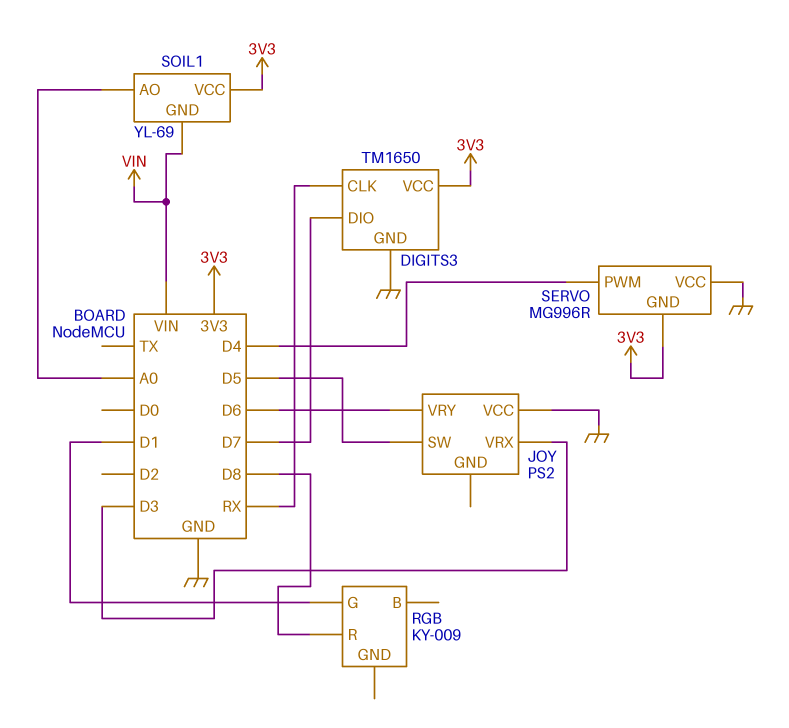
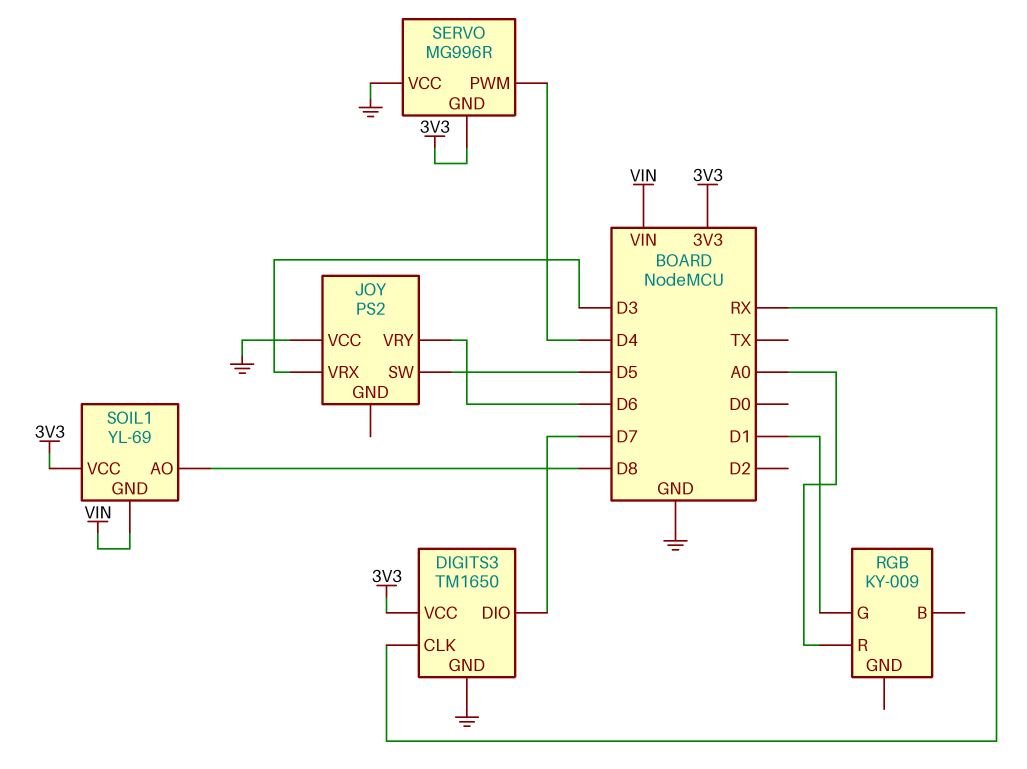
RGB pin R: D8 -> A0
SOIL1 pin AO: A0 -> D8

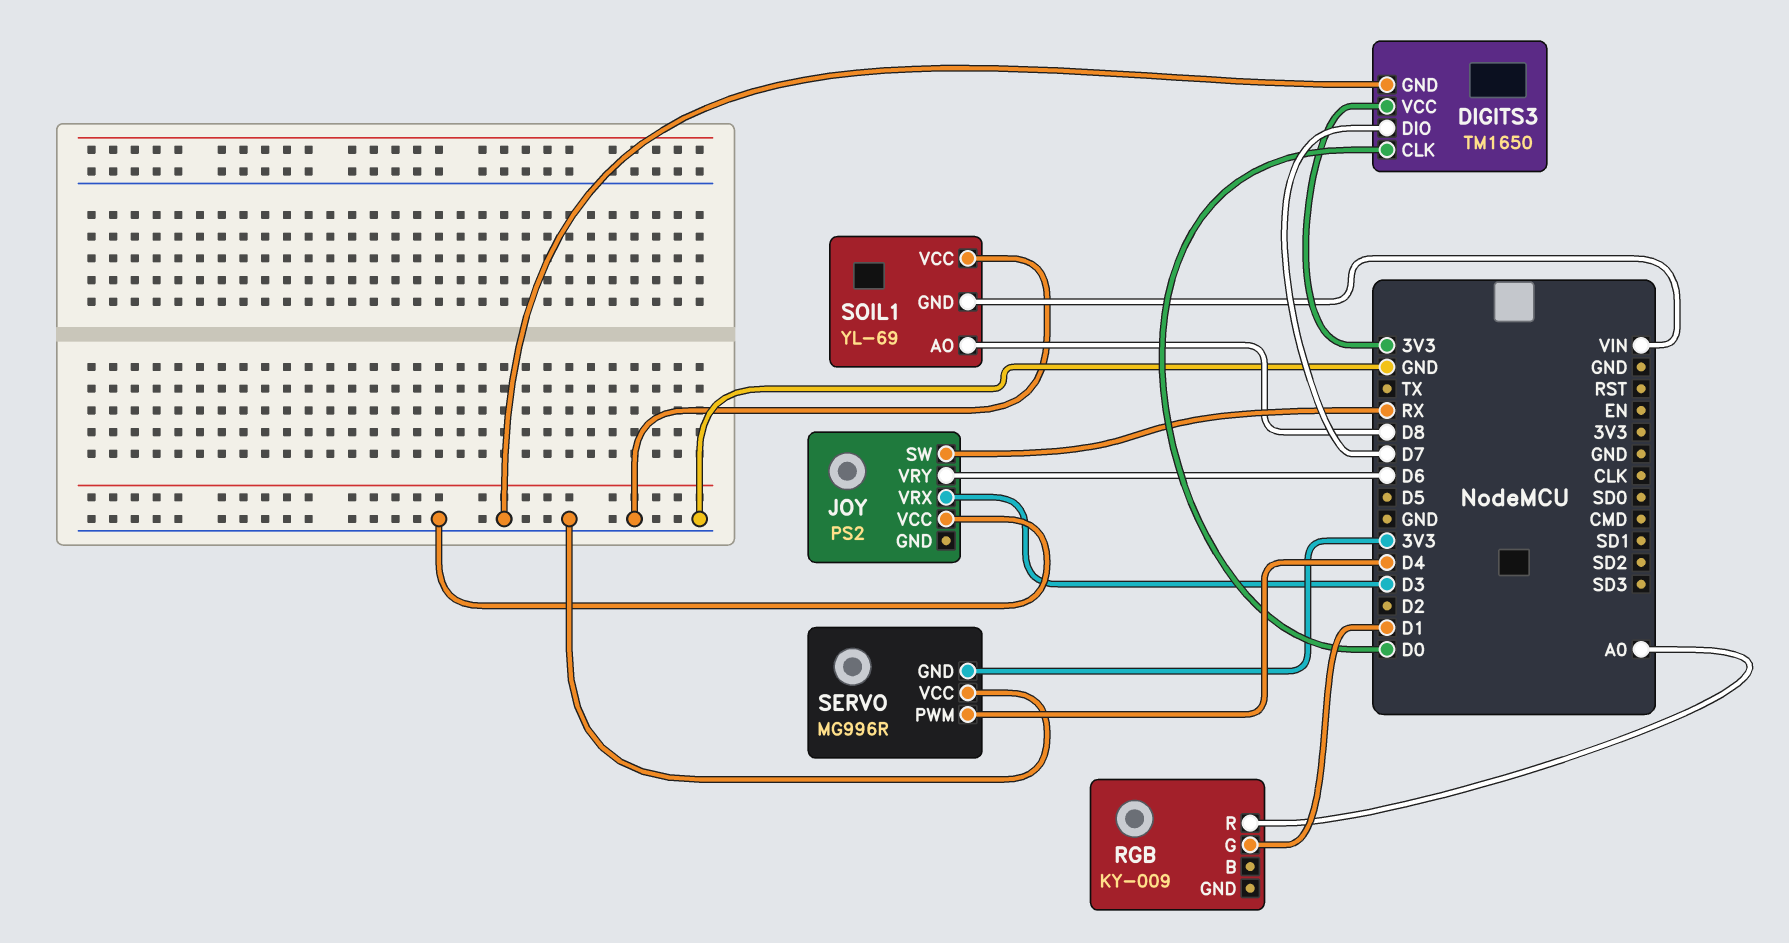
DIGITS3 pin CLK: RX -> D0
JOY pin SW: D5 -> RX
SOIL1 pin VCC: 3V3 -> GND

